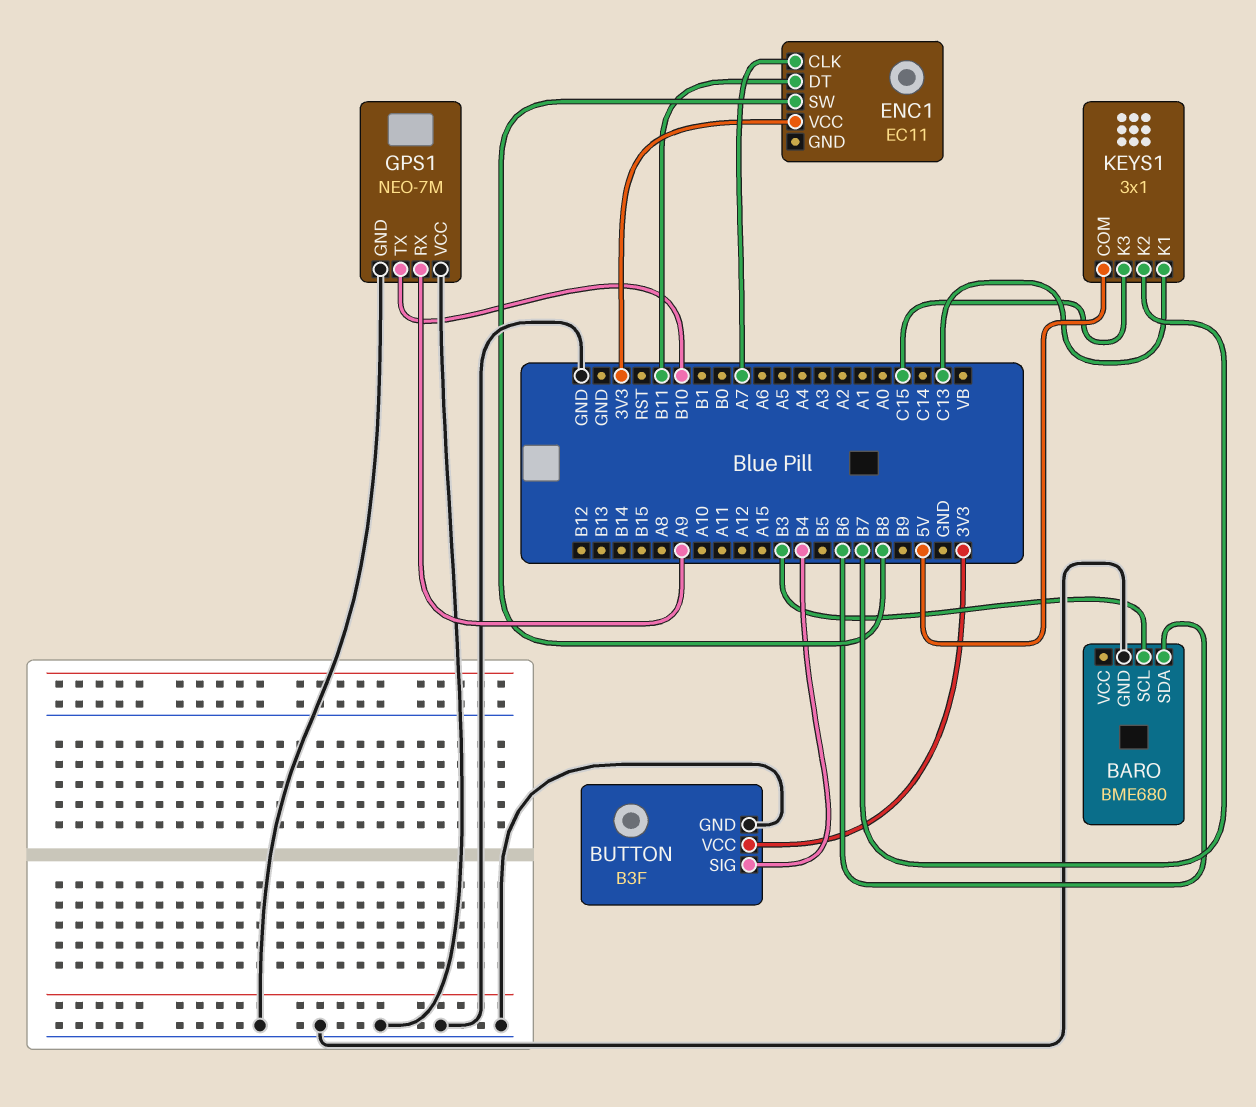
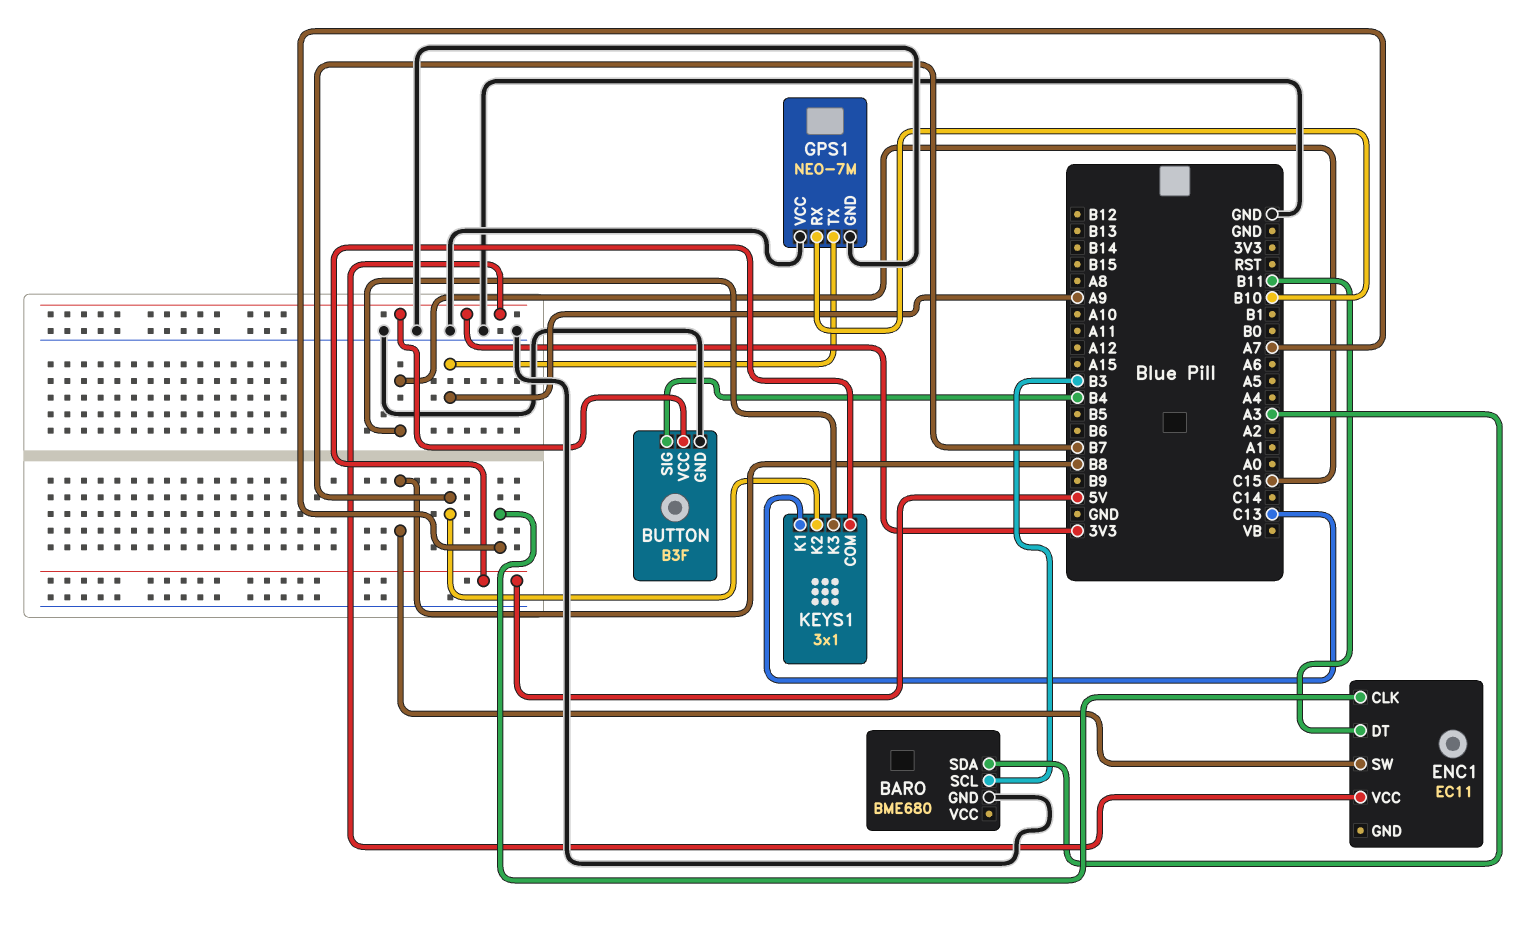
BARO pin SDA: B6 -> A3
GPS1 pin RX: A9 -> B10
GPS1 pin TX: B10 -> A9

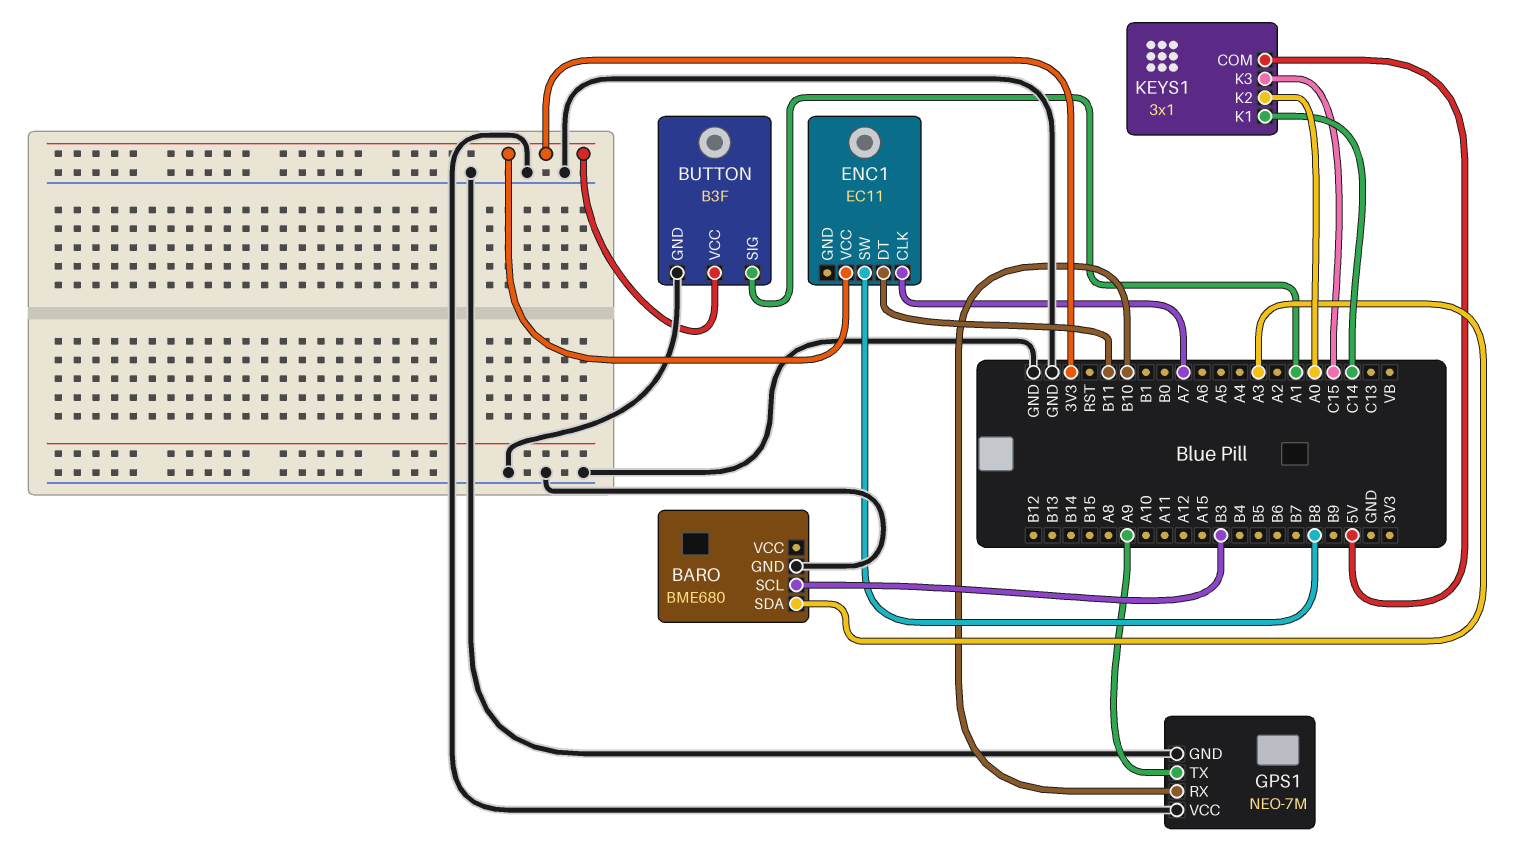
BUTTON pin SIG: B4 -> A1
KEYS1 pin K1: C13 -> C14
KEYS1 pin K2: B7 -> A0

